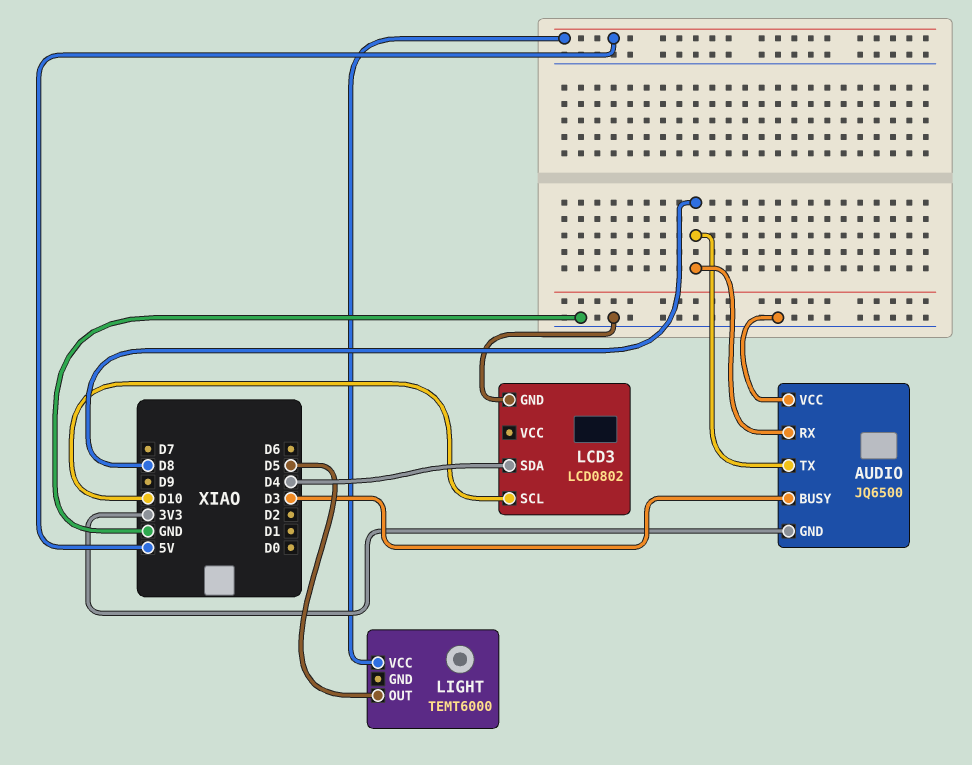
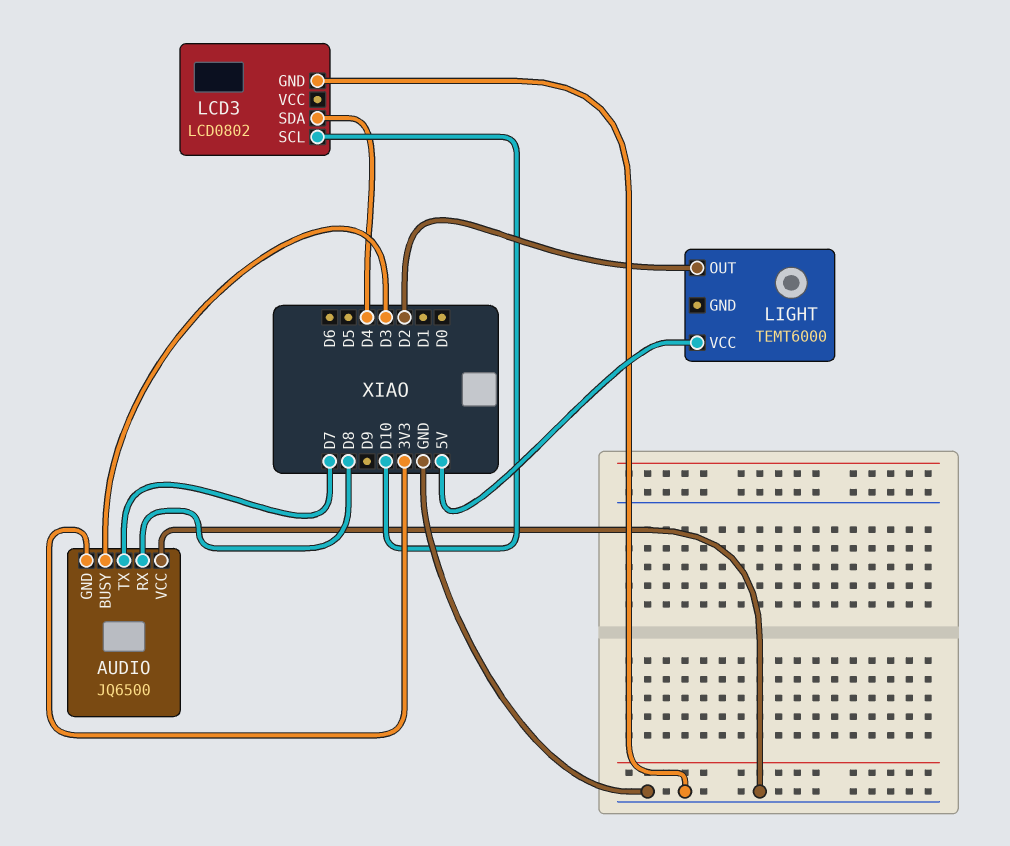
AUDIO pin TX: D8 -> D7
LIGHT pin OUT: D5 -> D2

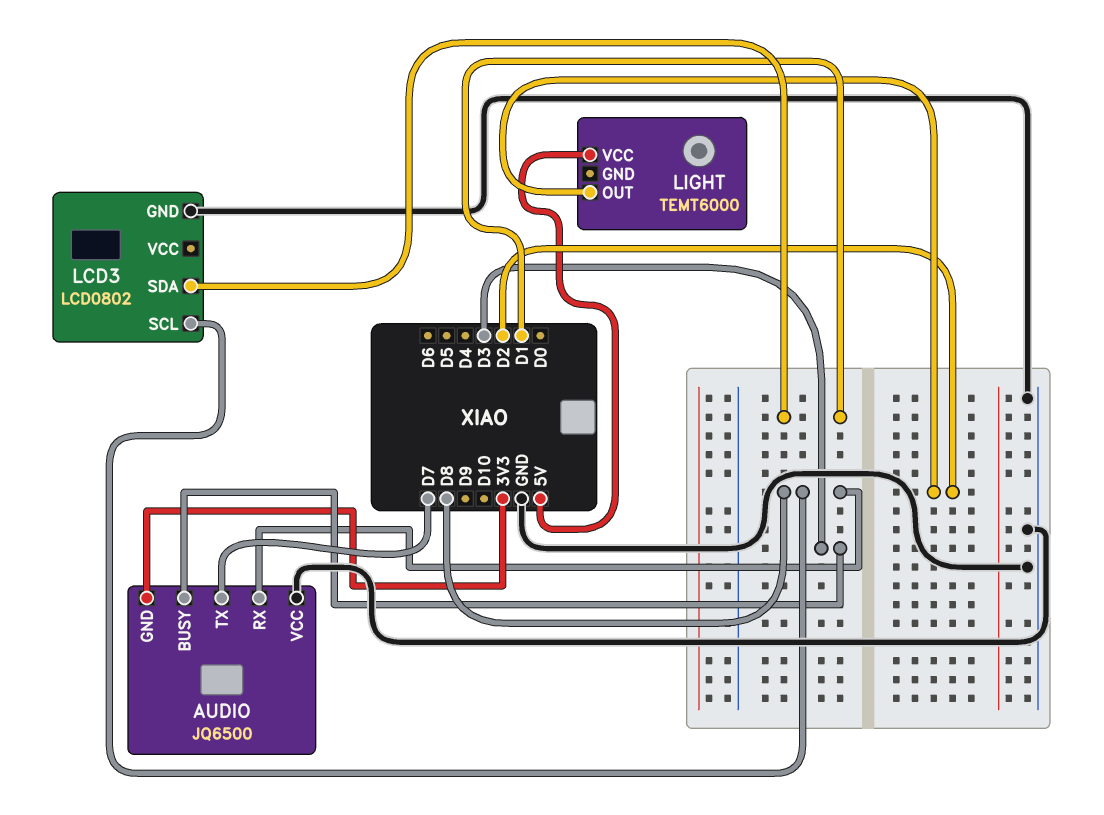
LCD3 pin SCL: D10 -> D8
LCD3 pin SDA: D4 -> D1

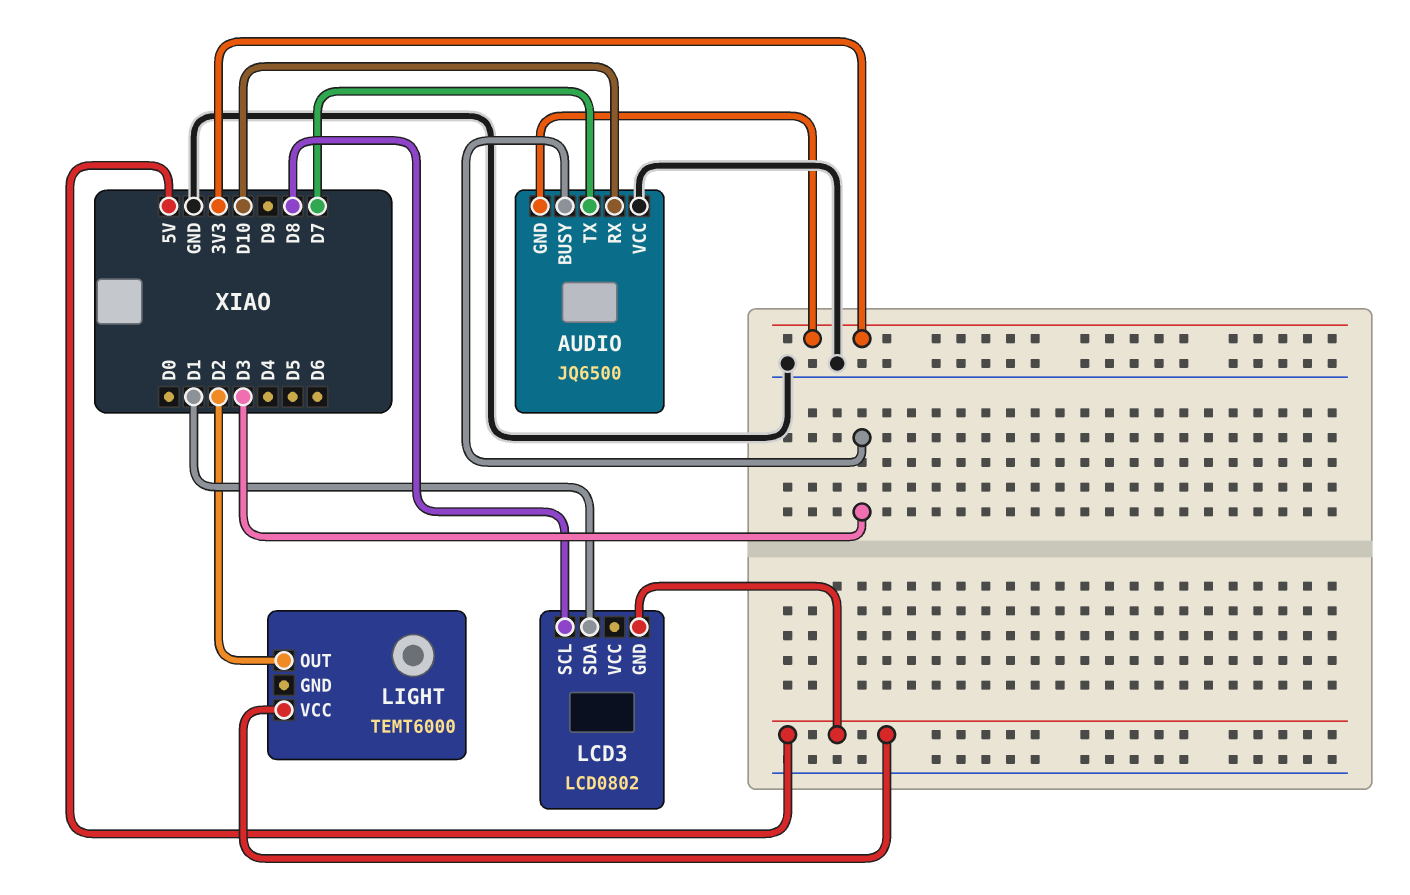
AUDIO pin RX: D8 -> D10
LCD3 pin GND: GND -> 5V

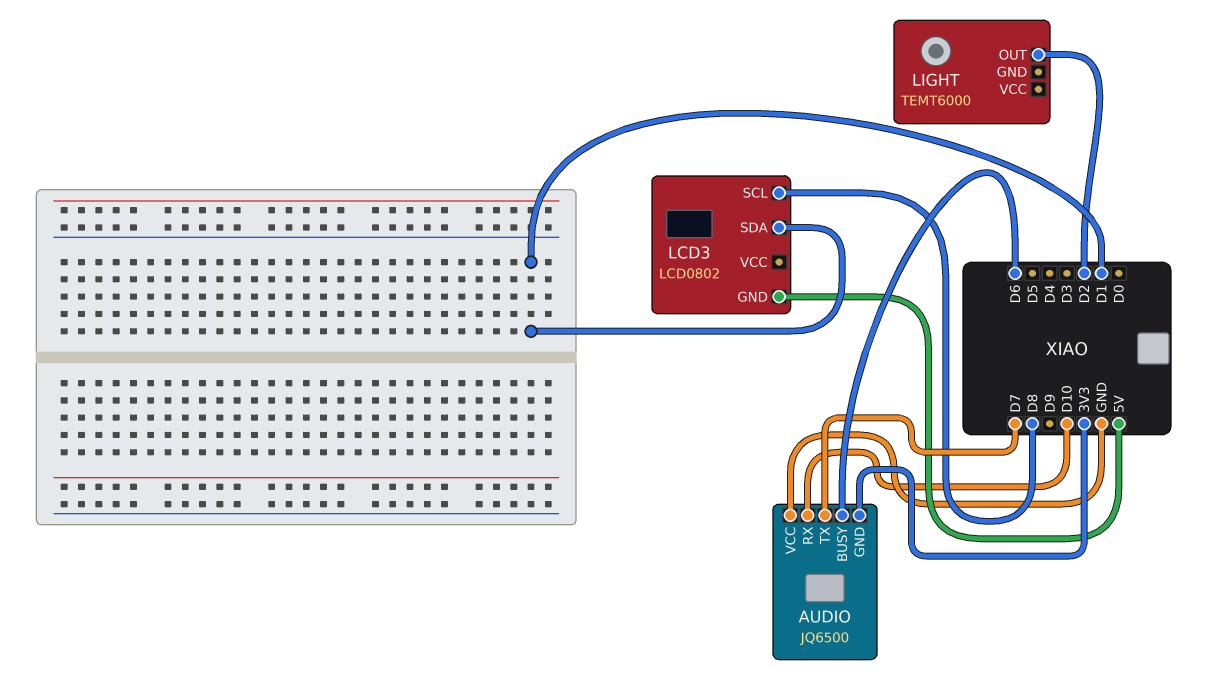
AUDIO pin BUSY: D3 -> D6
LIGHT pin VCC: 5V -> none

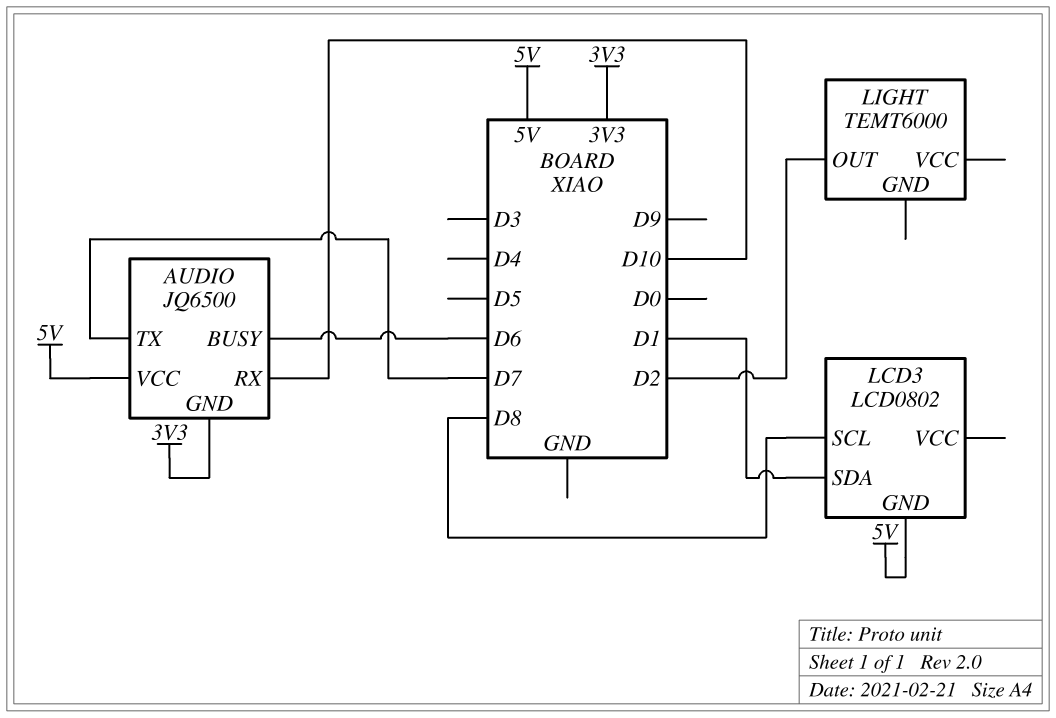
AUDIO pin VCC: GND -> 5V

